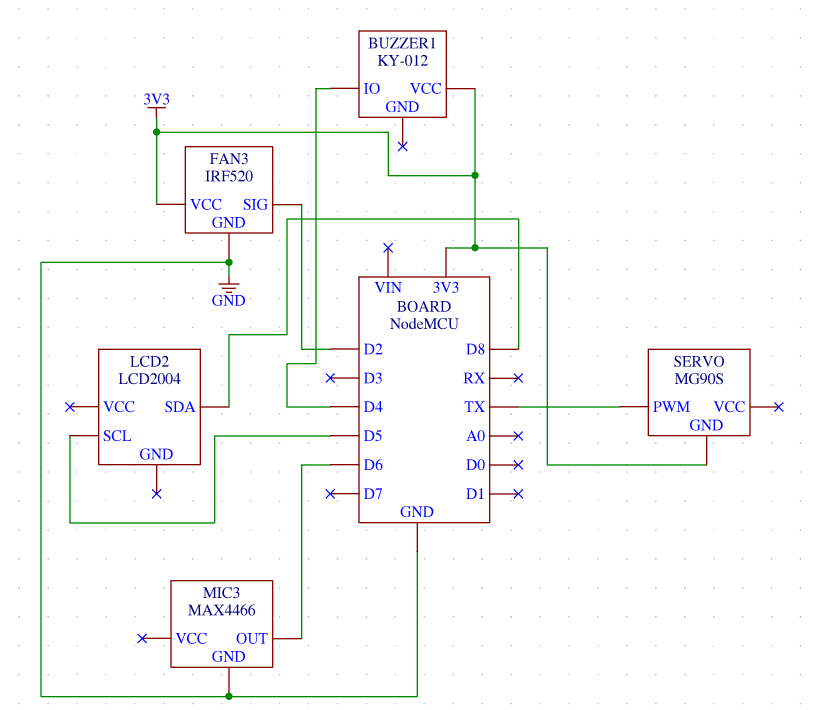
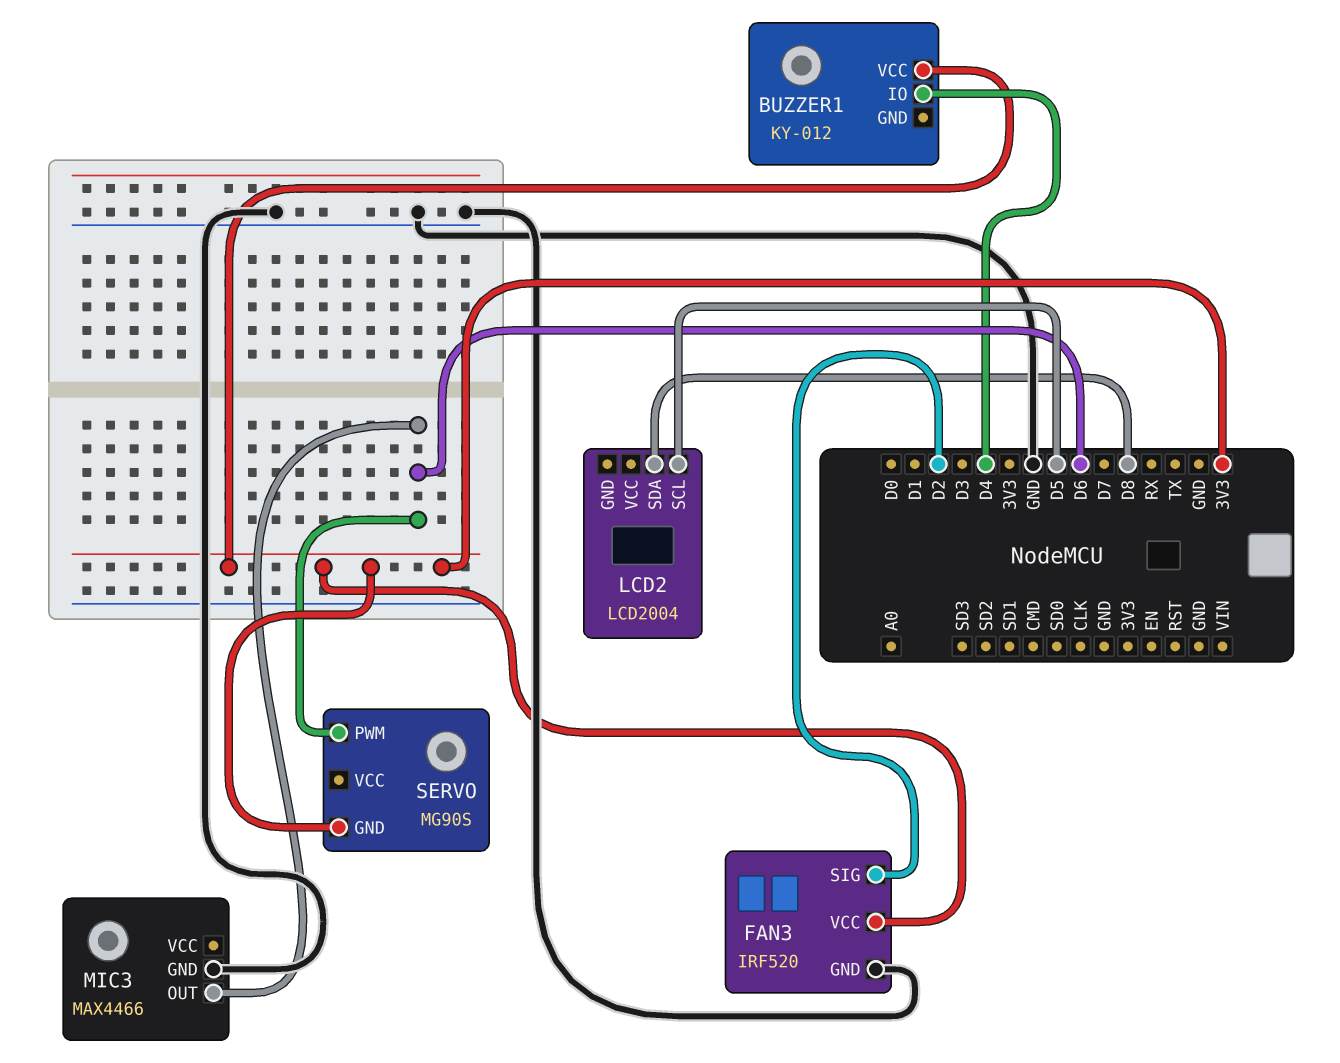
SERVO pin PWM: TX -> D6

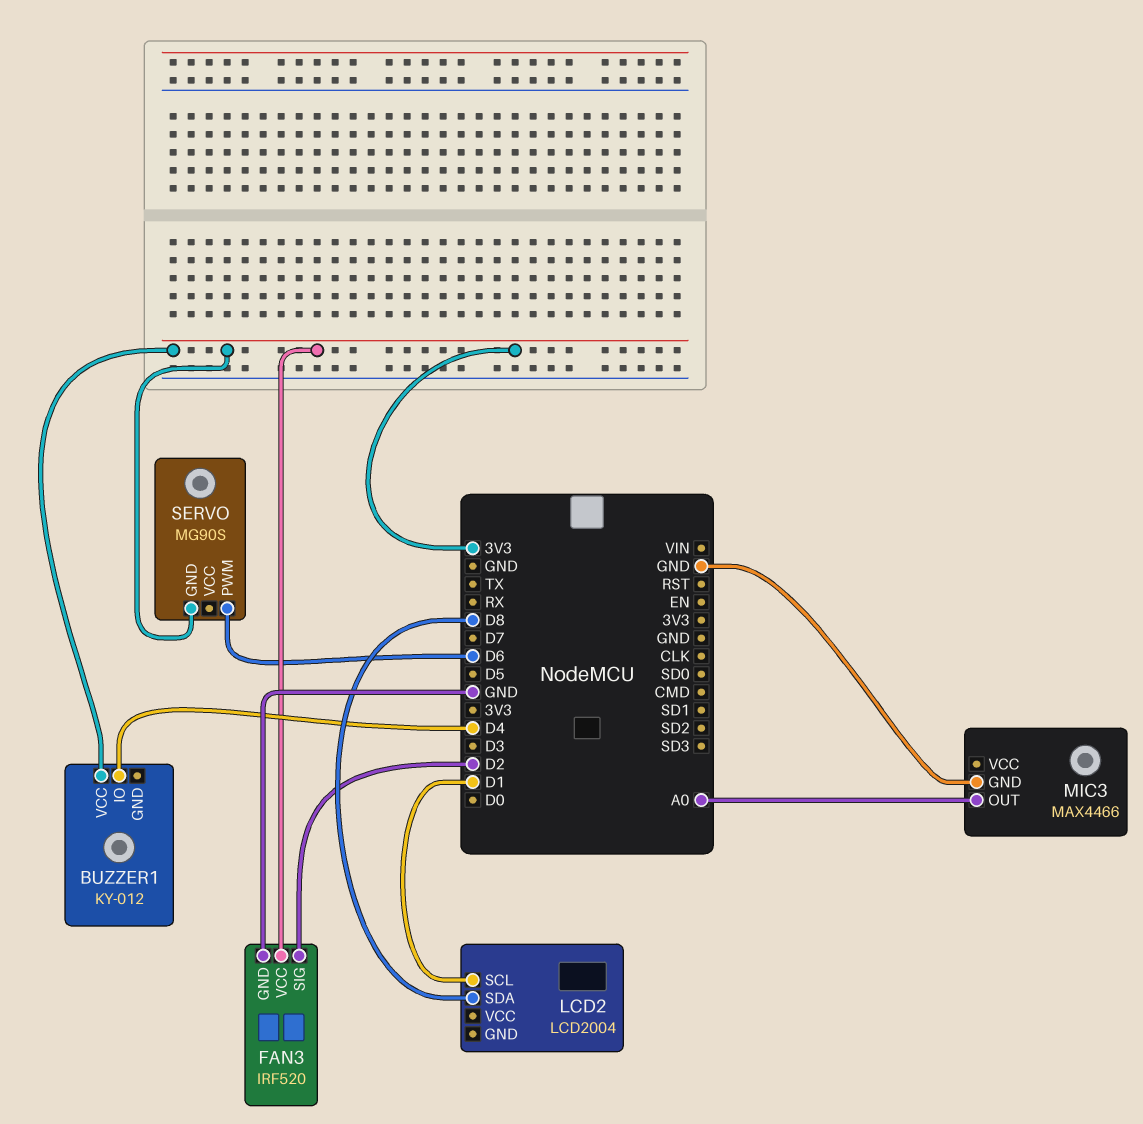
LCD2 pin SCL: D5 -> D1
MIC3 pin OUT: D6 -> A0

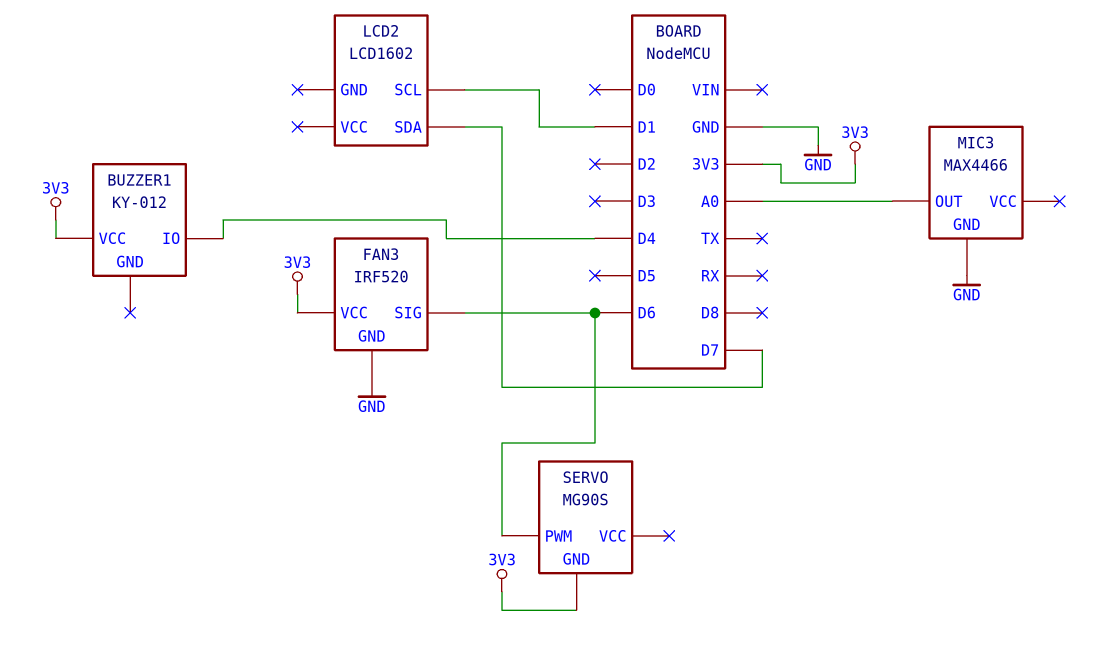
FAN3 pin SIG: D2 -> D6
LCD2: LCD2004 -> LCD1602
LCD2 pin SDA: D8 -> D7

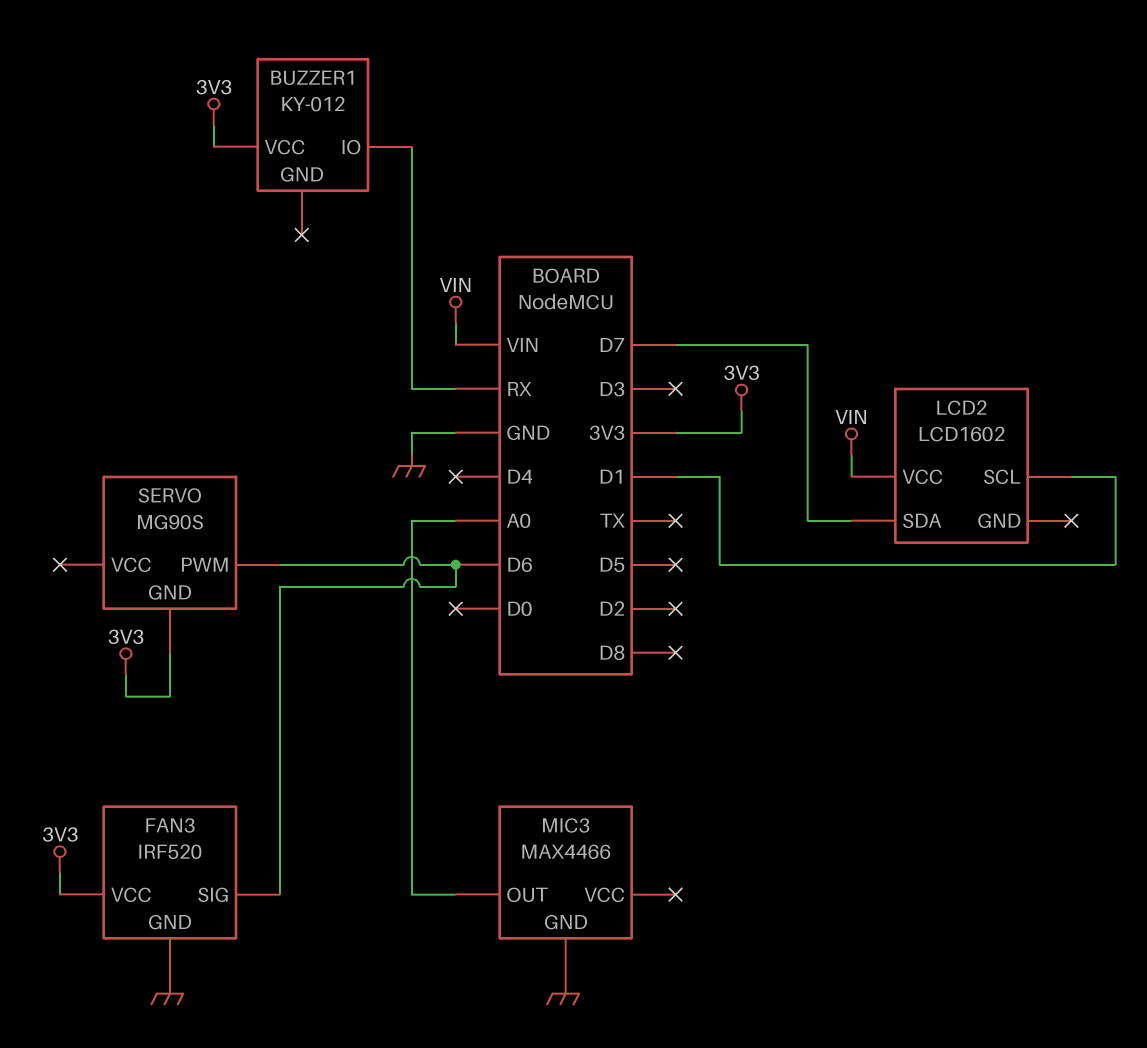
BUZZER1 pin IO: D4 -> RX
LCD2 pin VCC: none -> VIN

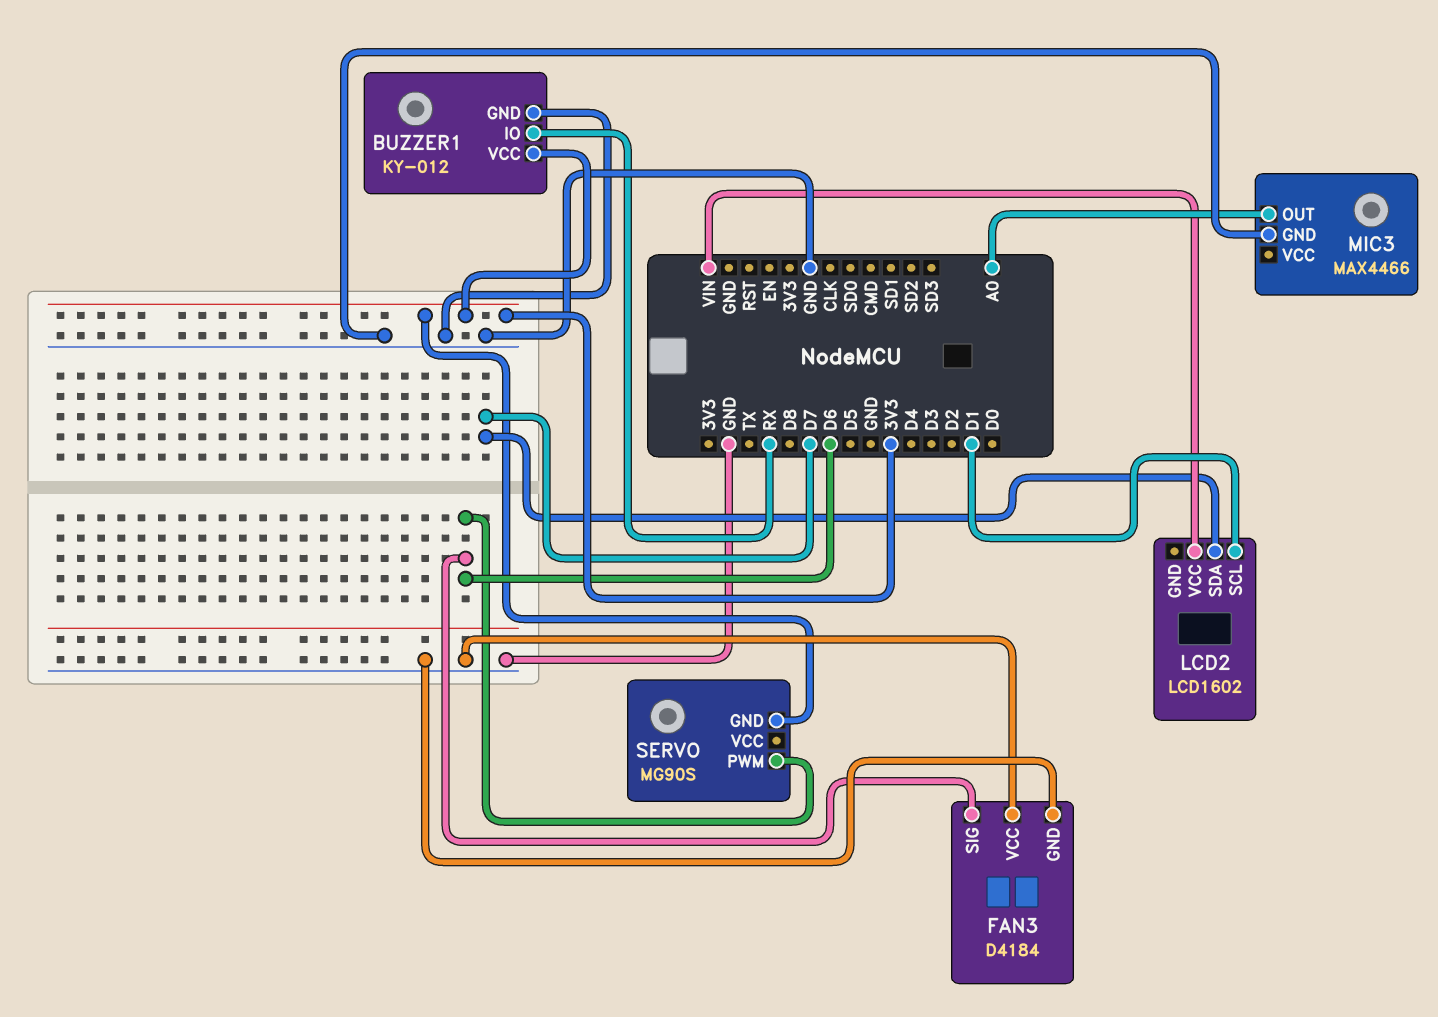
BUZZER1 pin GND: none -> GND
FAN3: IRF520 -> D4184
FAN3 pin VCC: 3V3 -> GND

